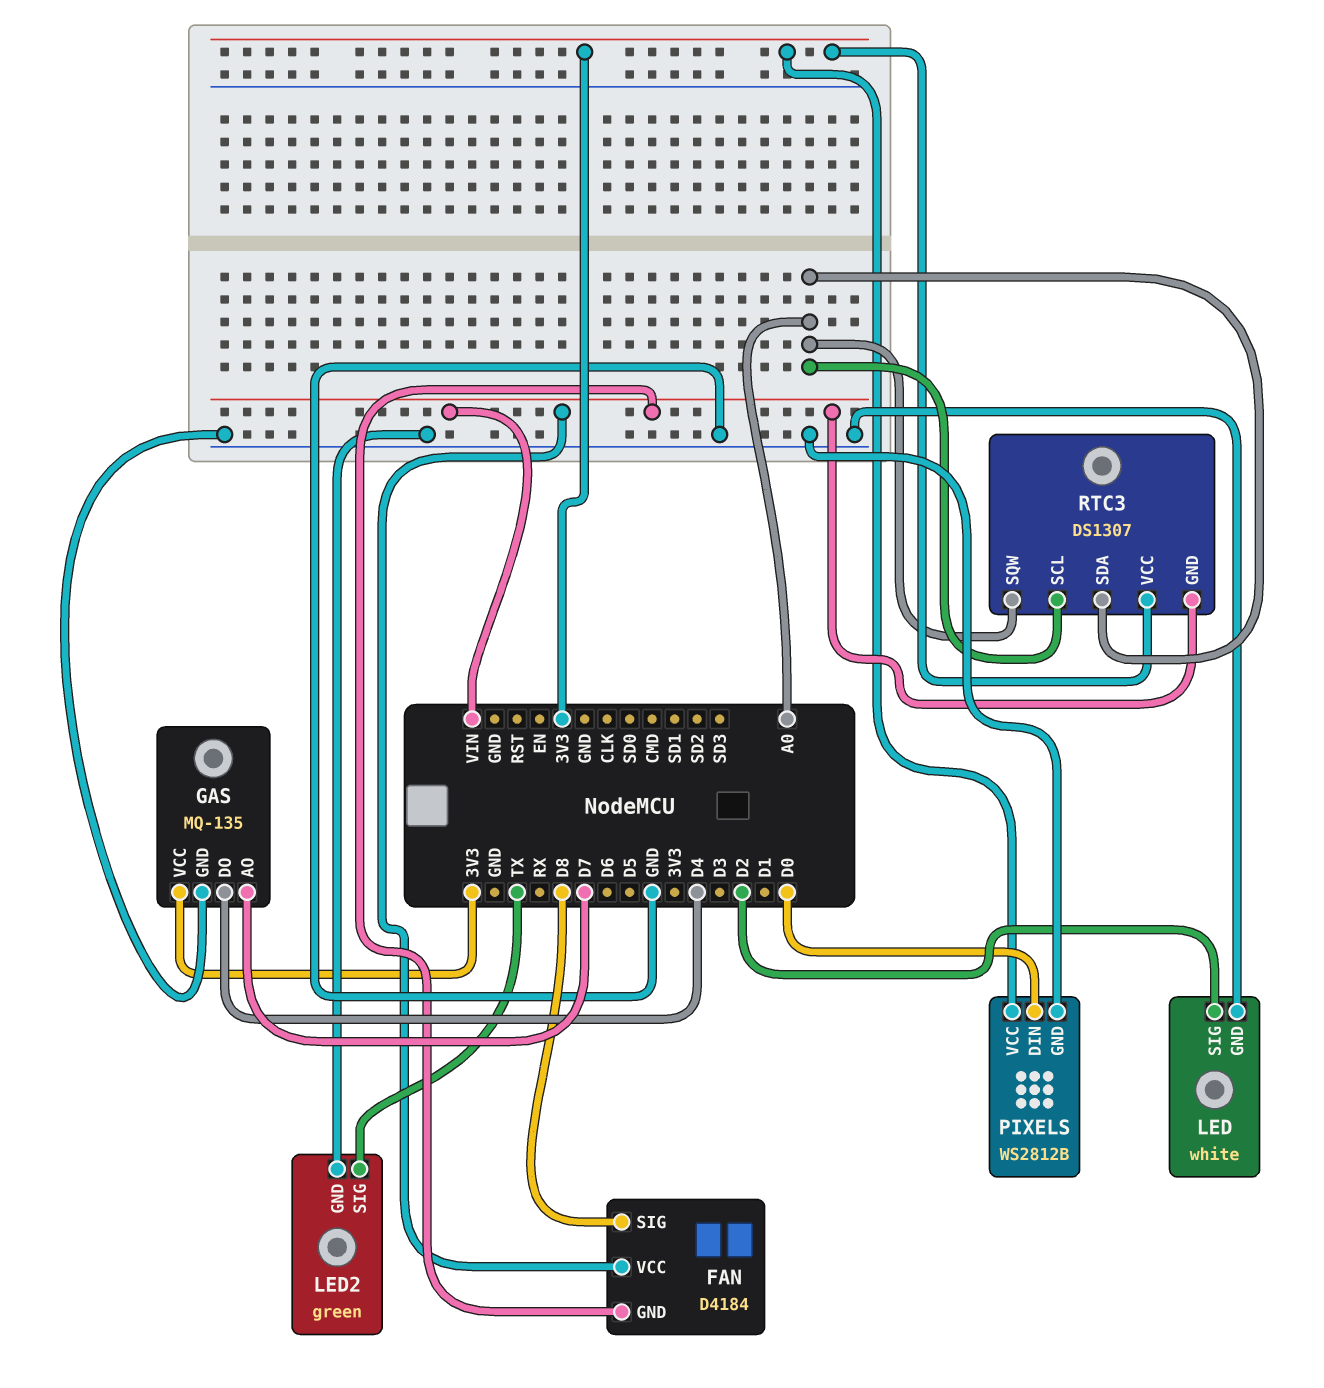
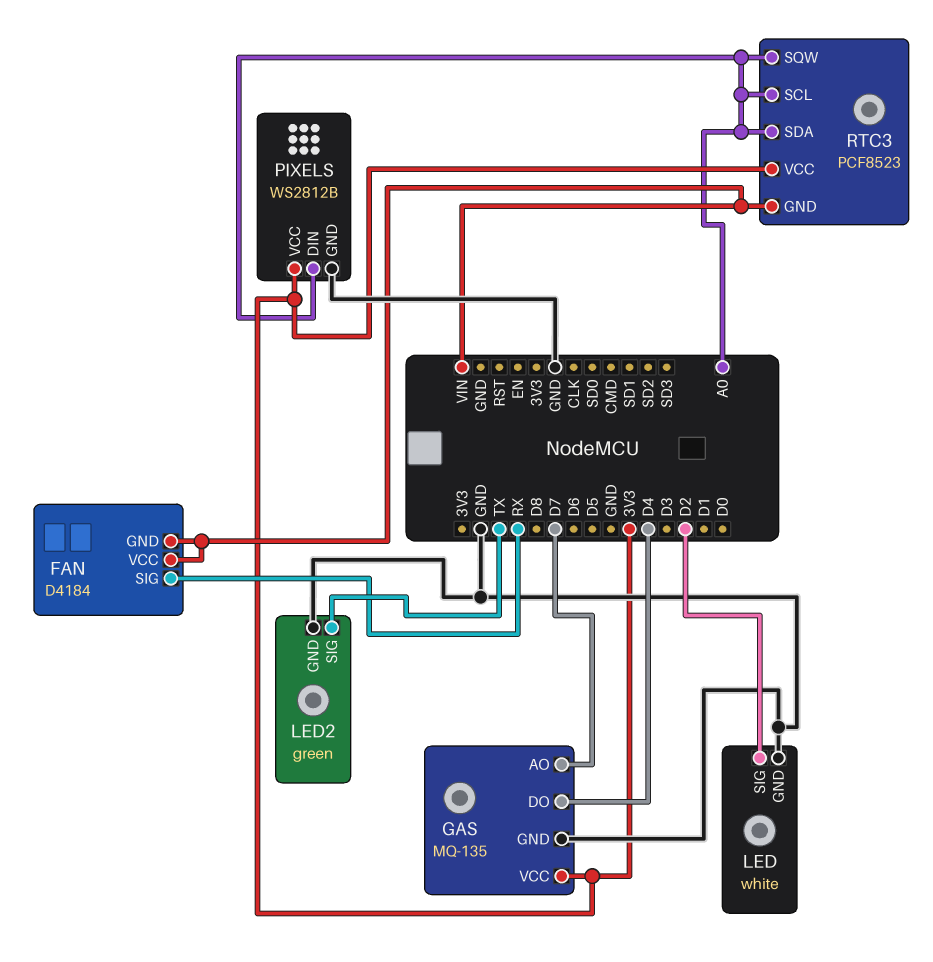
FAN pin SIG: D8 -> RX
PIXELS pin DIN: D0 -> A0
RTC3: DS1307 -> PCF8523

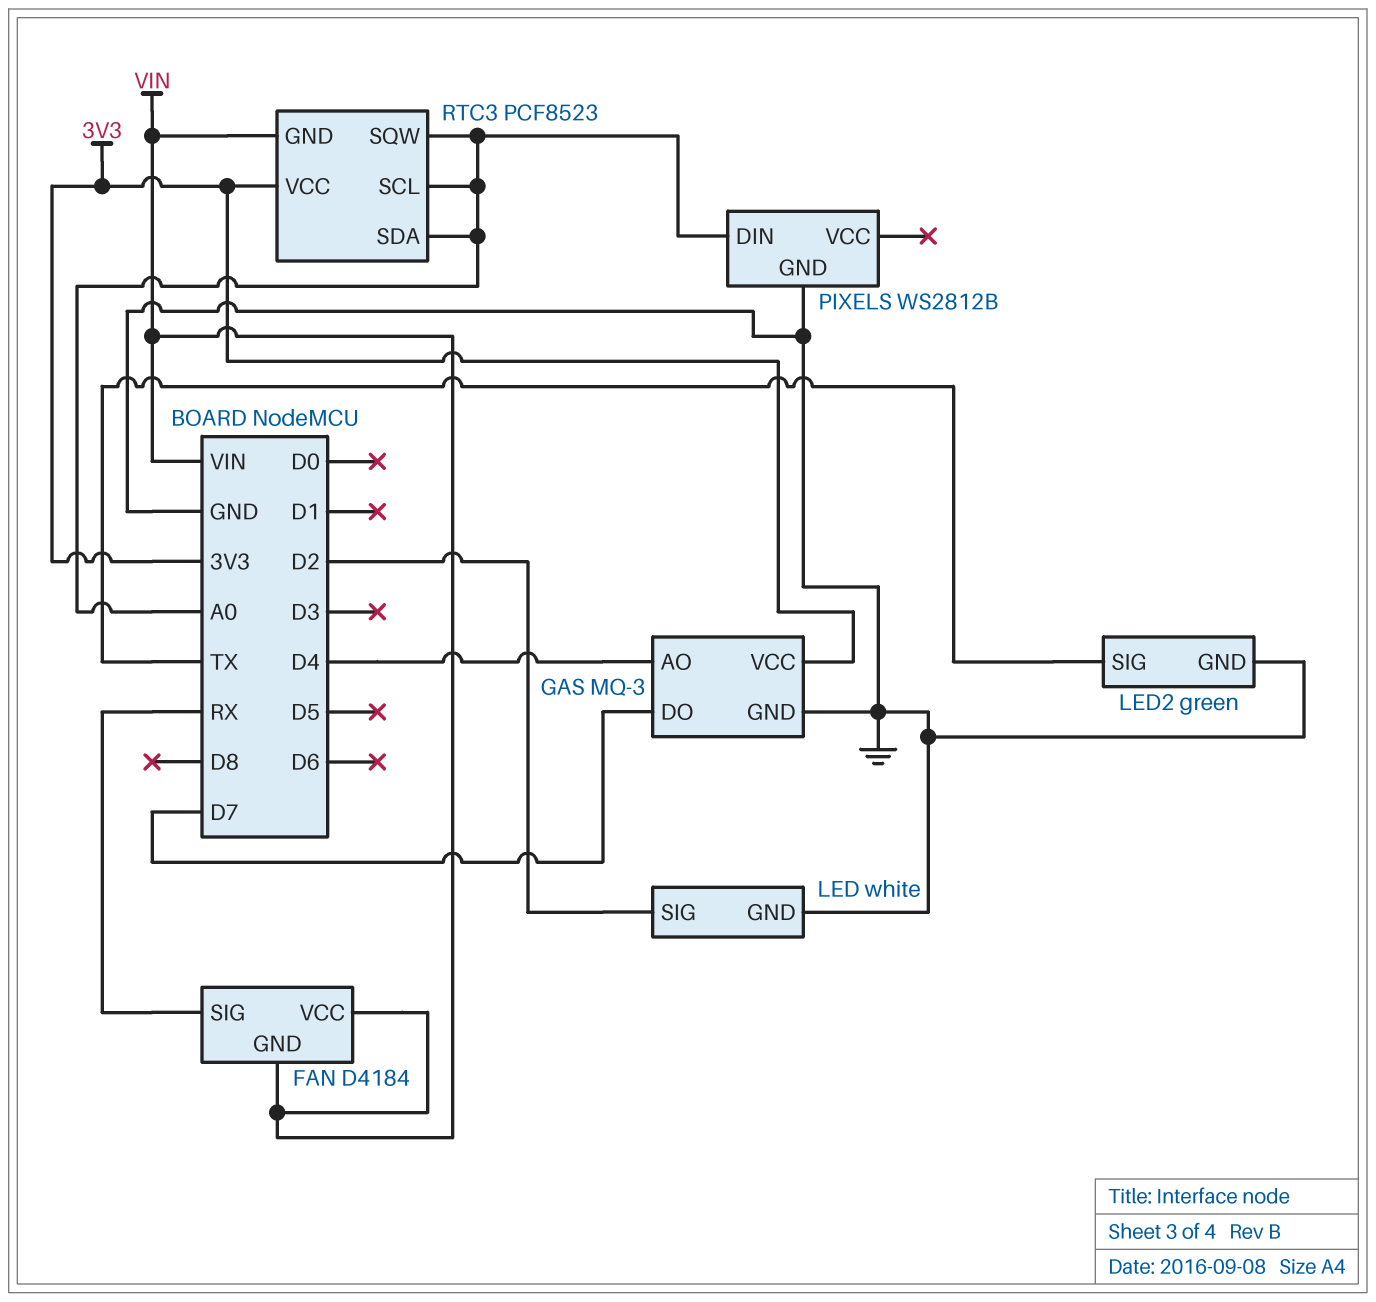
GAS: MQ-135 -> MQ-3
GAS pin AO: D7 -> D4
GAS pin DO: D4 -> D7
PIXELS pin VCC: 3V3 -> none

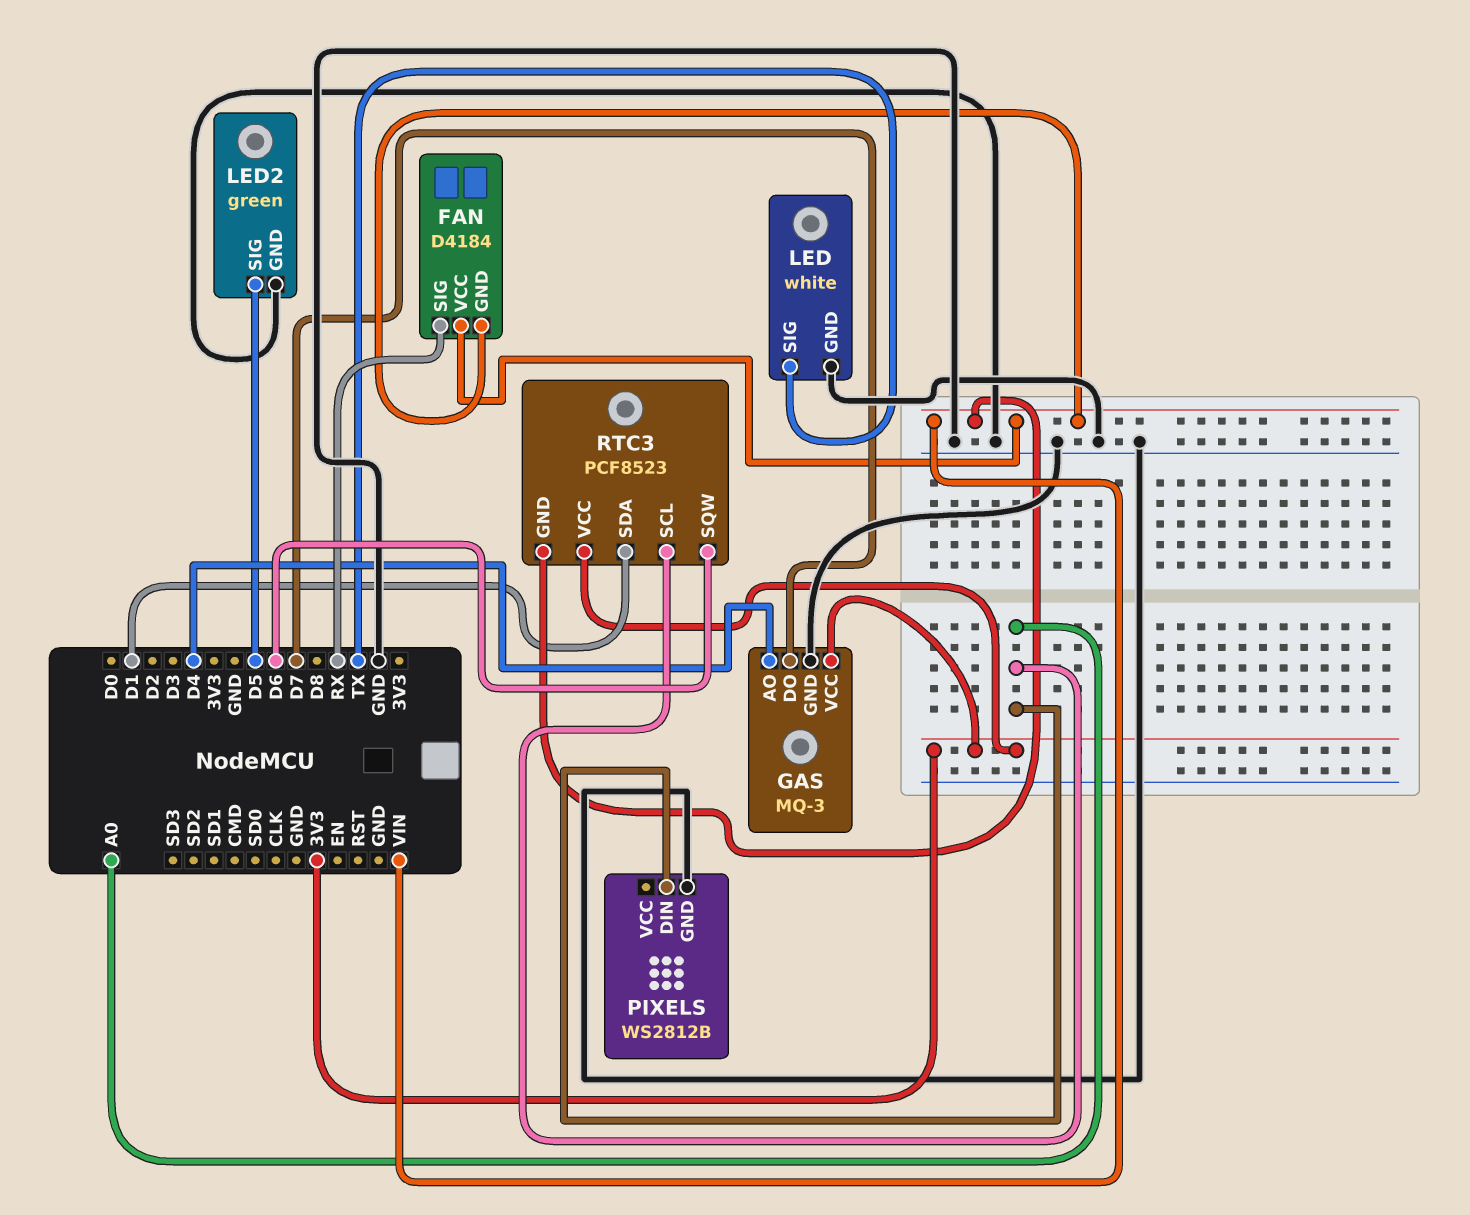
LED pin SIG: D2 -> TX
LED2 pin SIG: TX -> D5
RTC3 pin SDA: A0 -> D1
RTC3 pin SQW: A0 -> D6

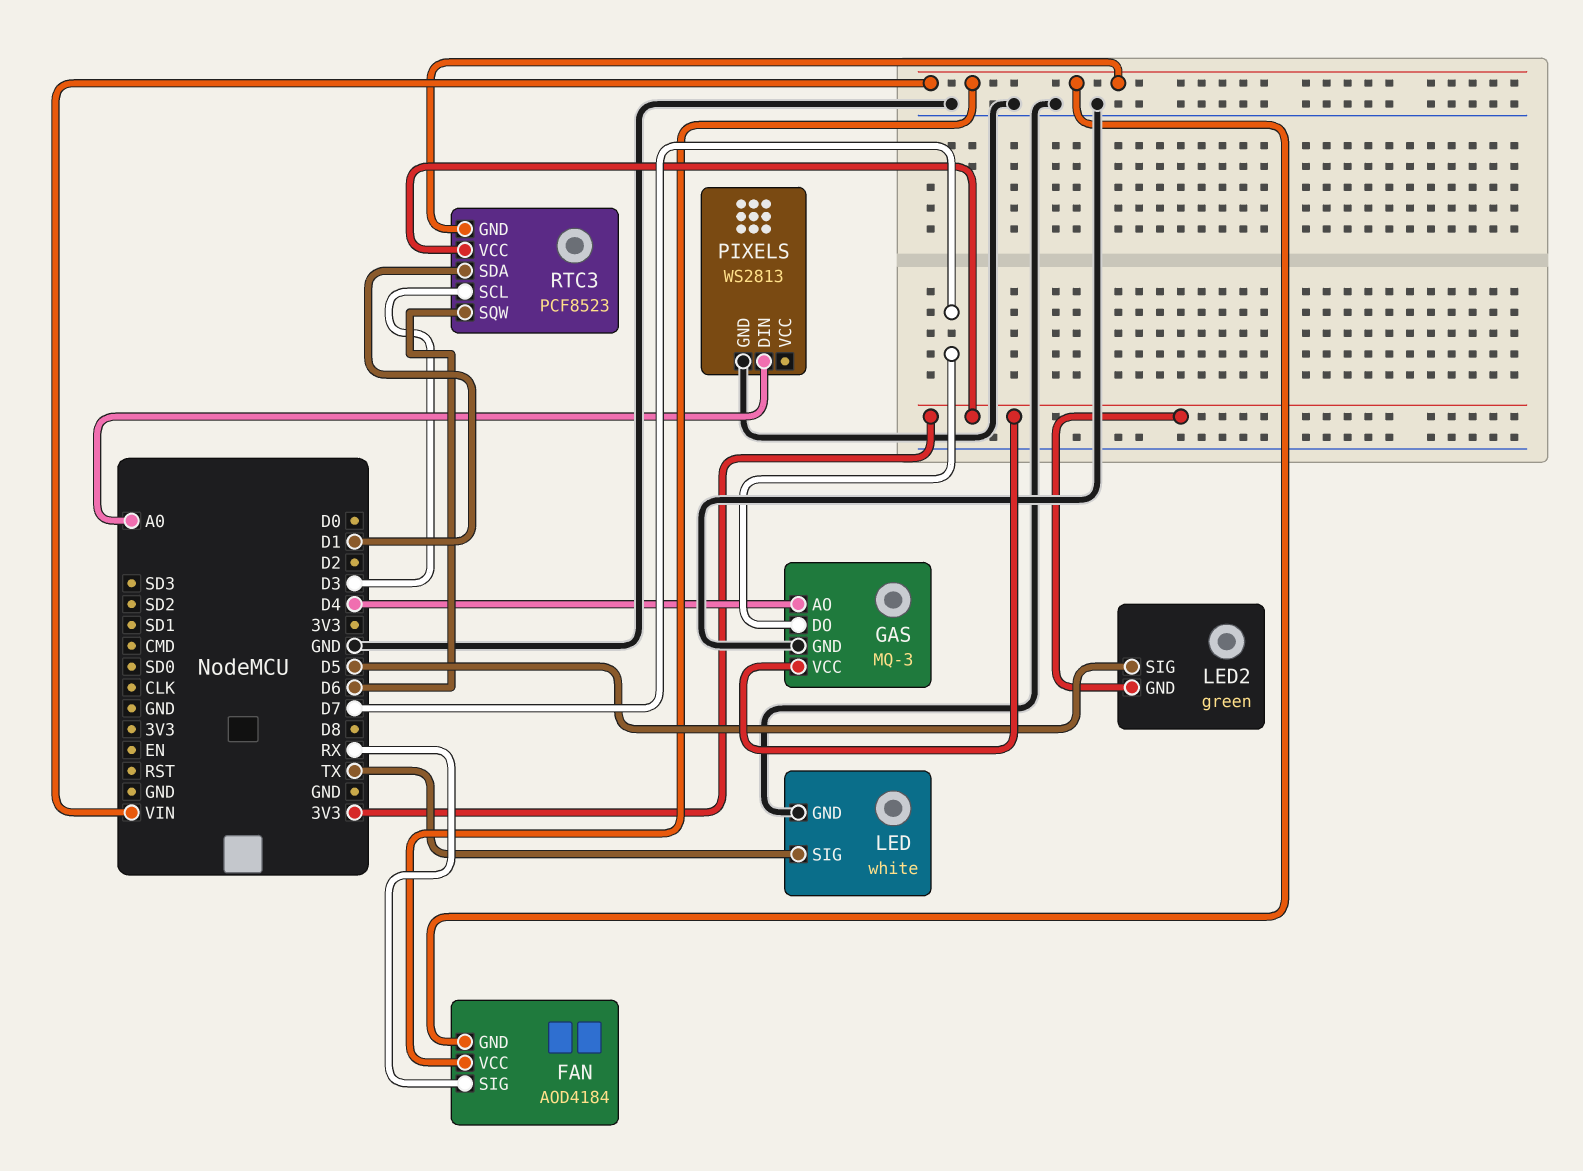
FAN: D4184 -> AOD4184
LED2 pin GND: GND -> 3V3
PIXELS: WS2812B -> WS2813
RTC3 pin SCL: A0 -> D3

